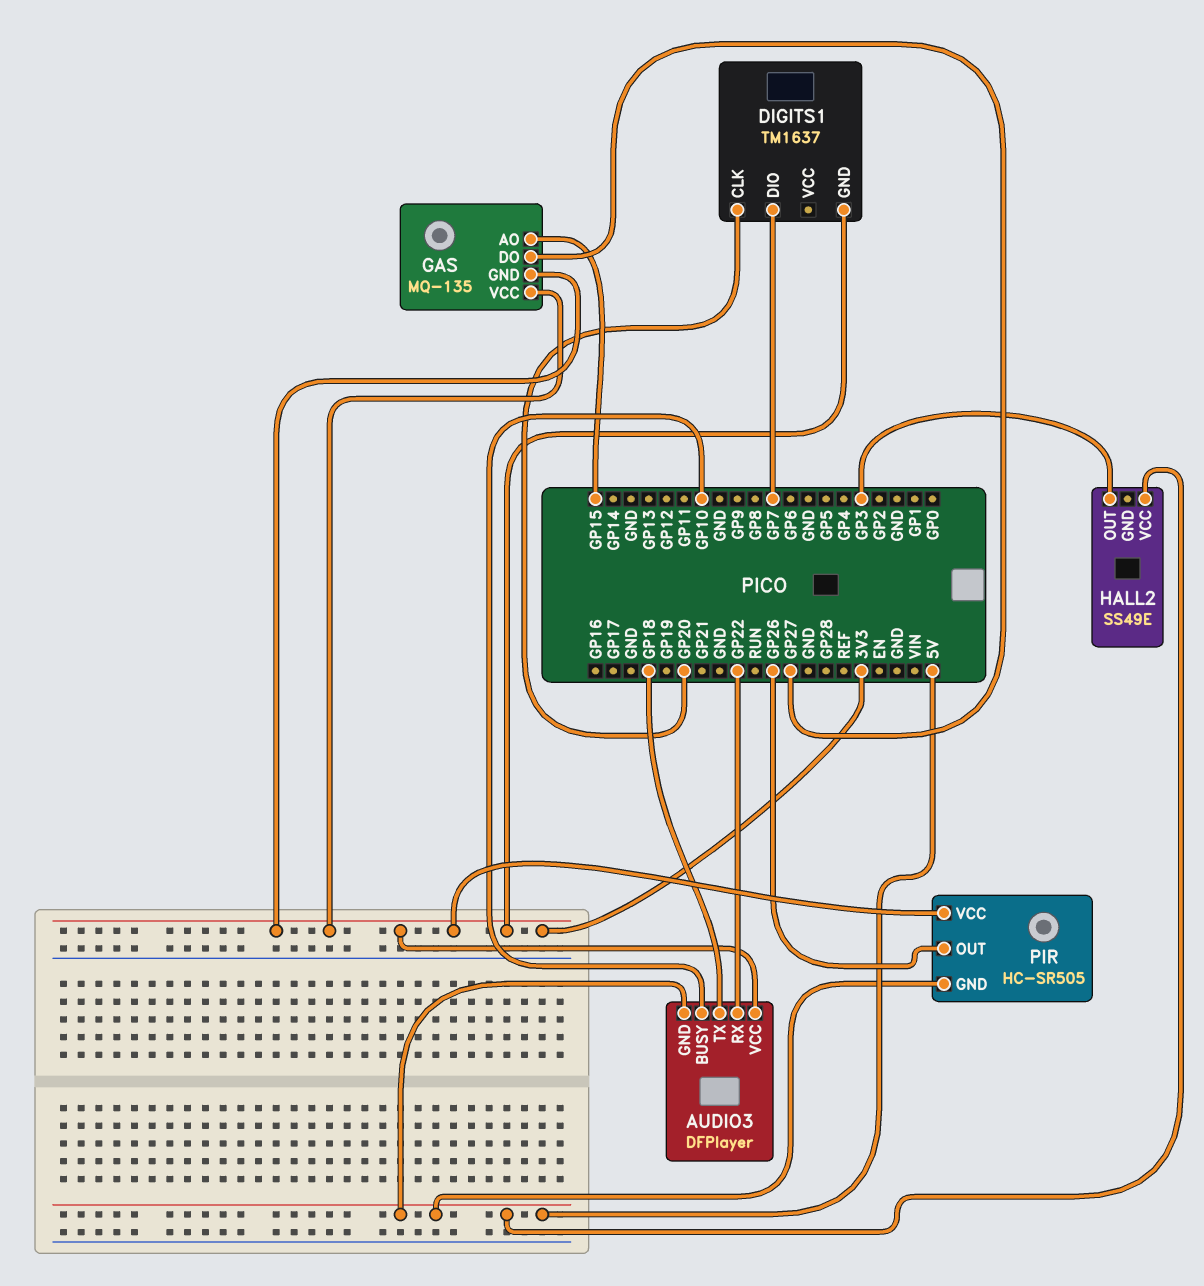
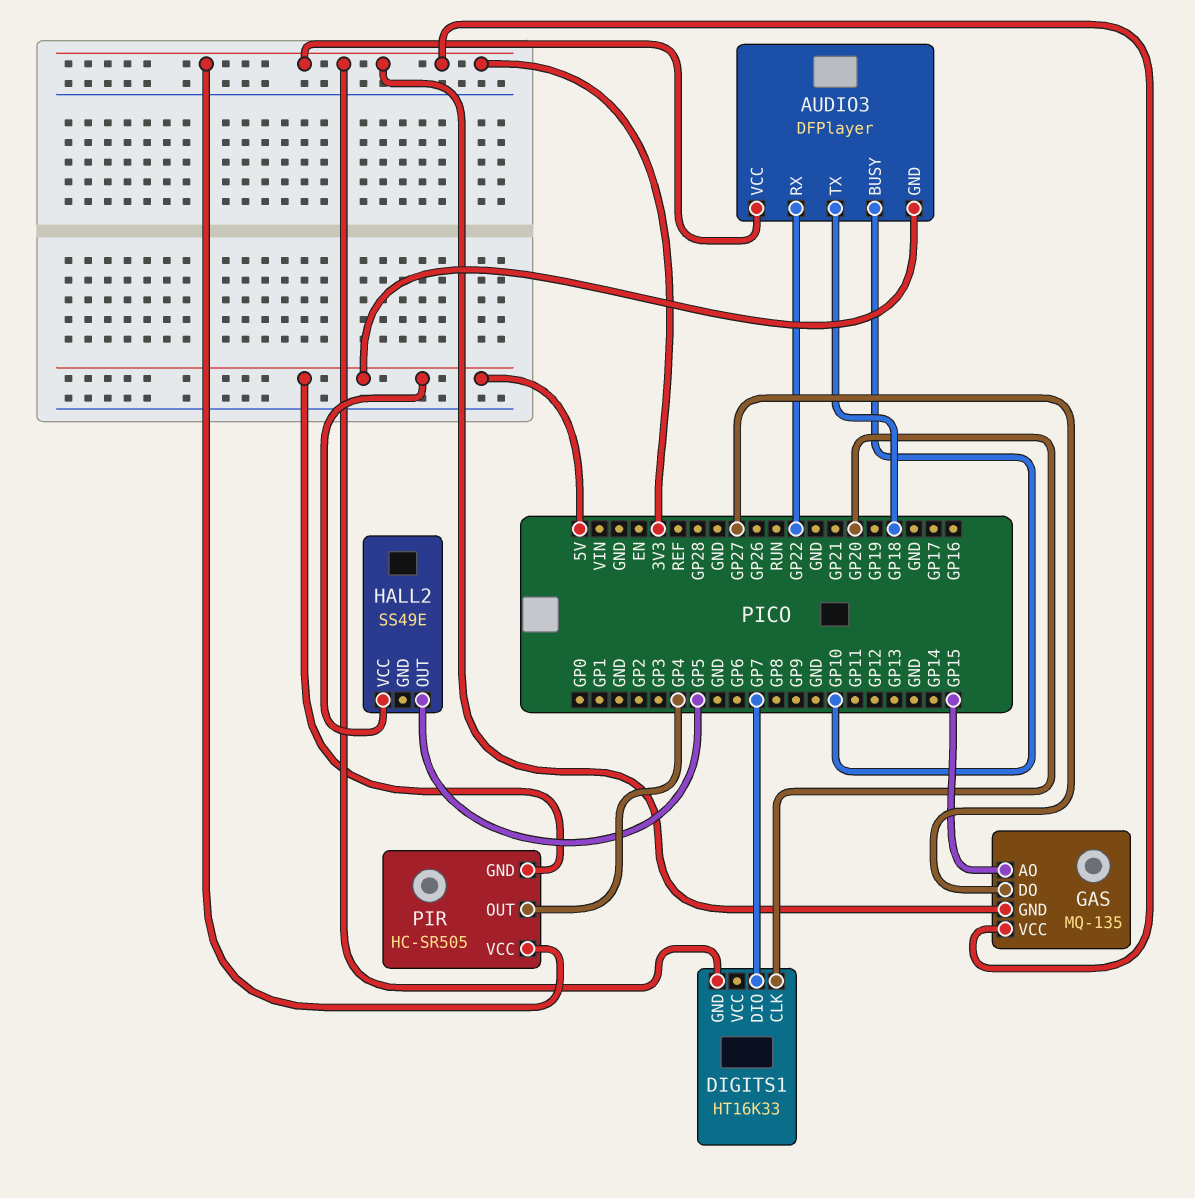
DIGITS1: TM1637 -> HT16K33
HALL2 pin OUT: GP3 -> GP5
PIR pin OUT: GP26 -> GP4

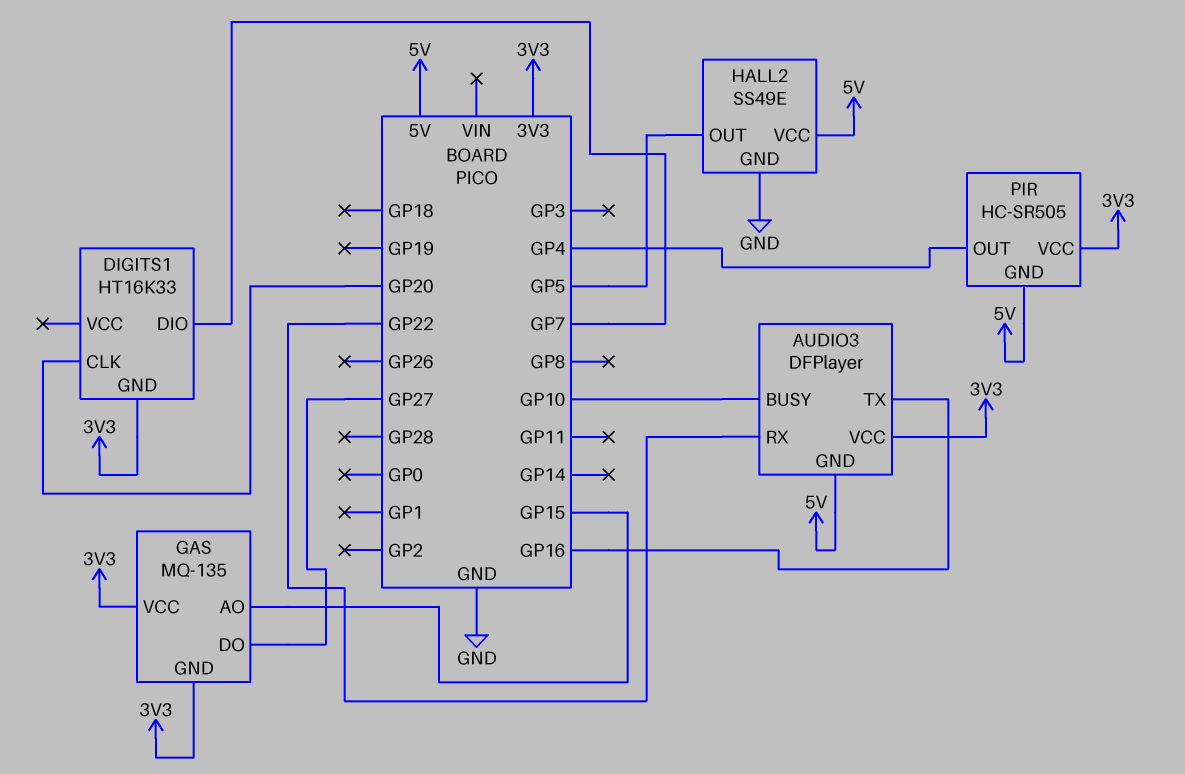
AUDIO3 pin TX: GP18 -> GP16
HALL2 pin GND: none -> GND

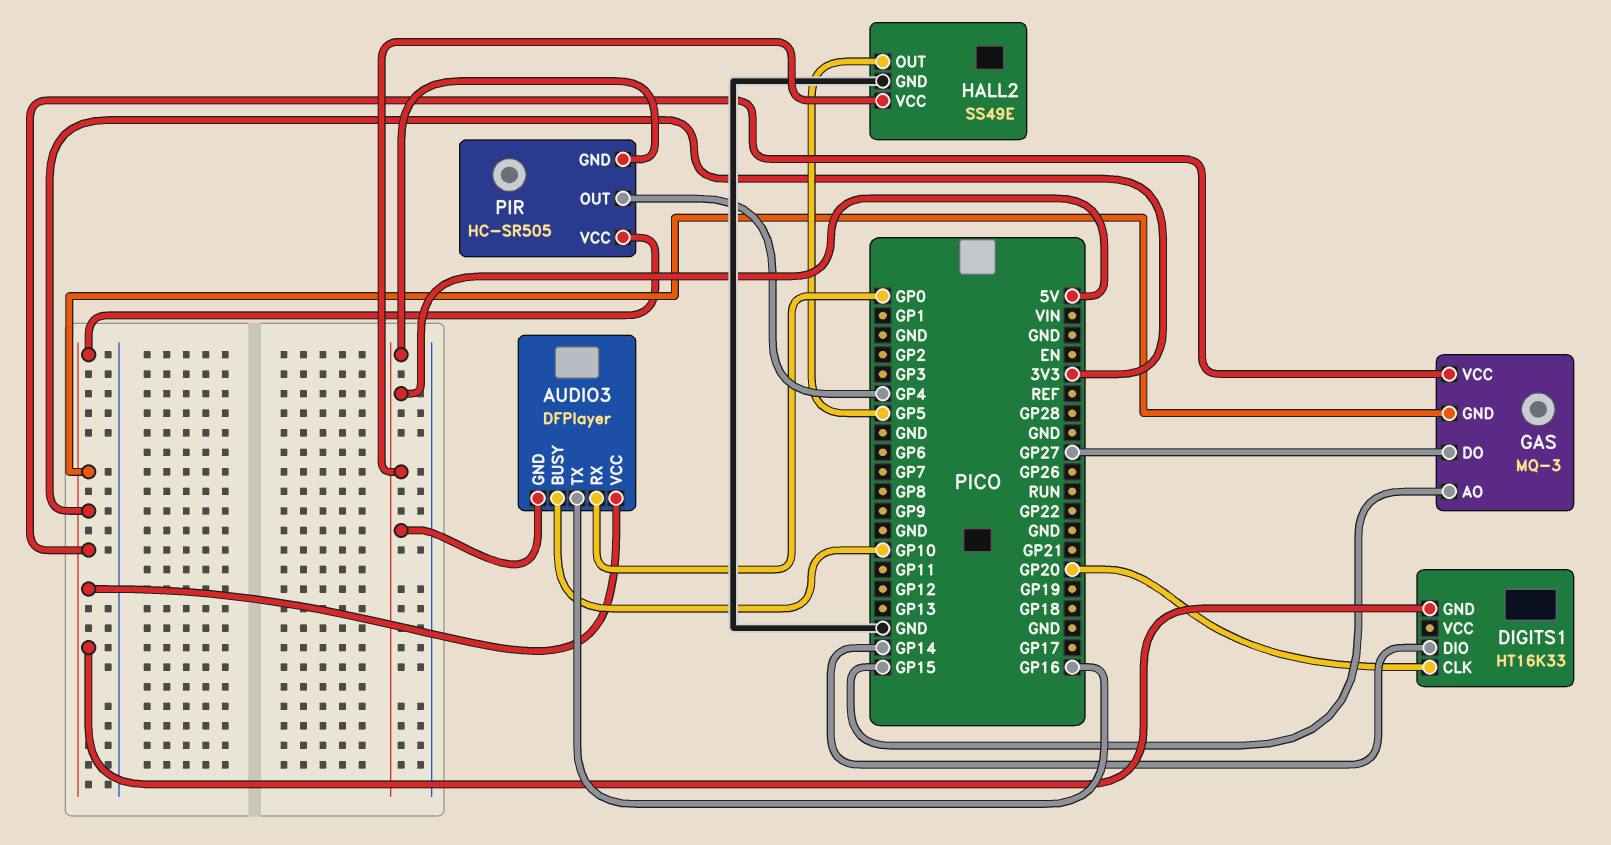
AUDIO3 pin RX: GP22 -> GP0
DIGITS1 pin DIO: GP7 -> GP14
GAS: MQ-135 -> MQ-3

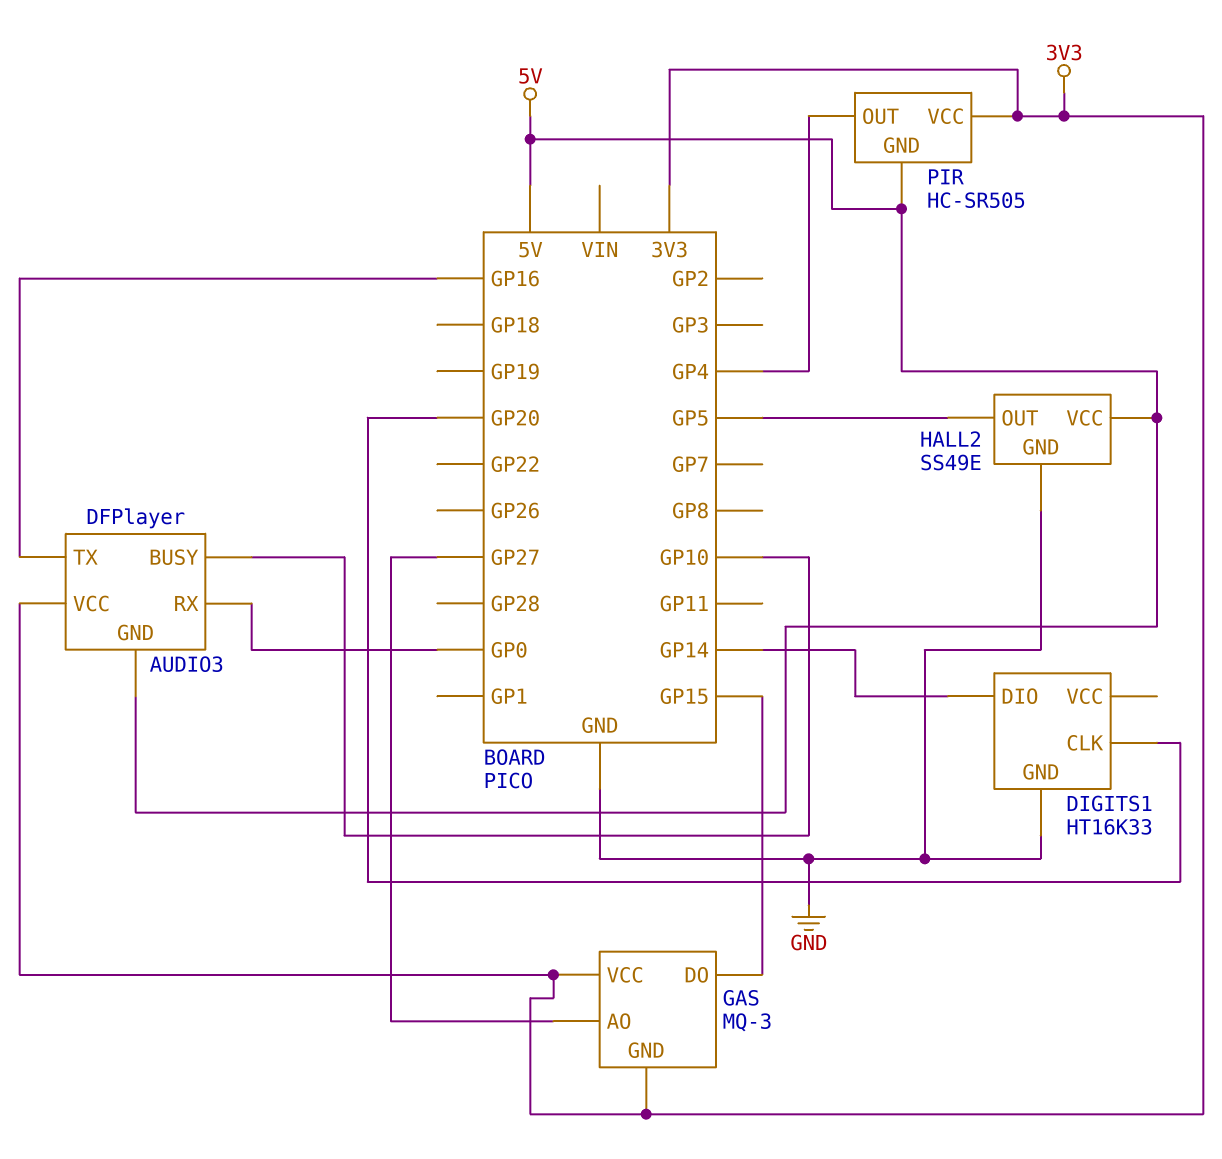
DIGITS1 pin GND: 3V3 -> GND
GAS pin AO: GP15 -> GP27
GAS pin DO: GP27 -> GP15

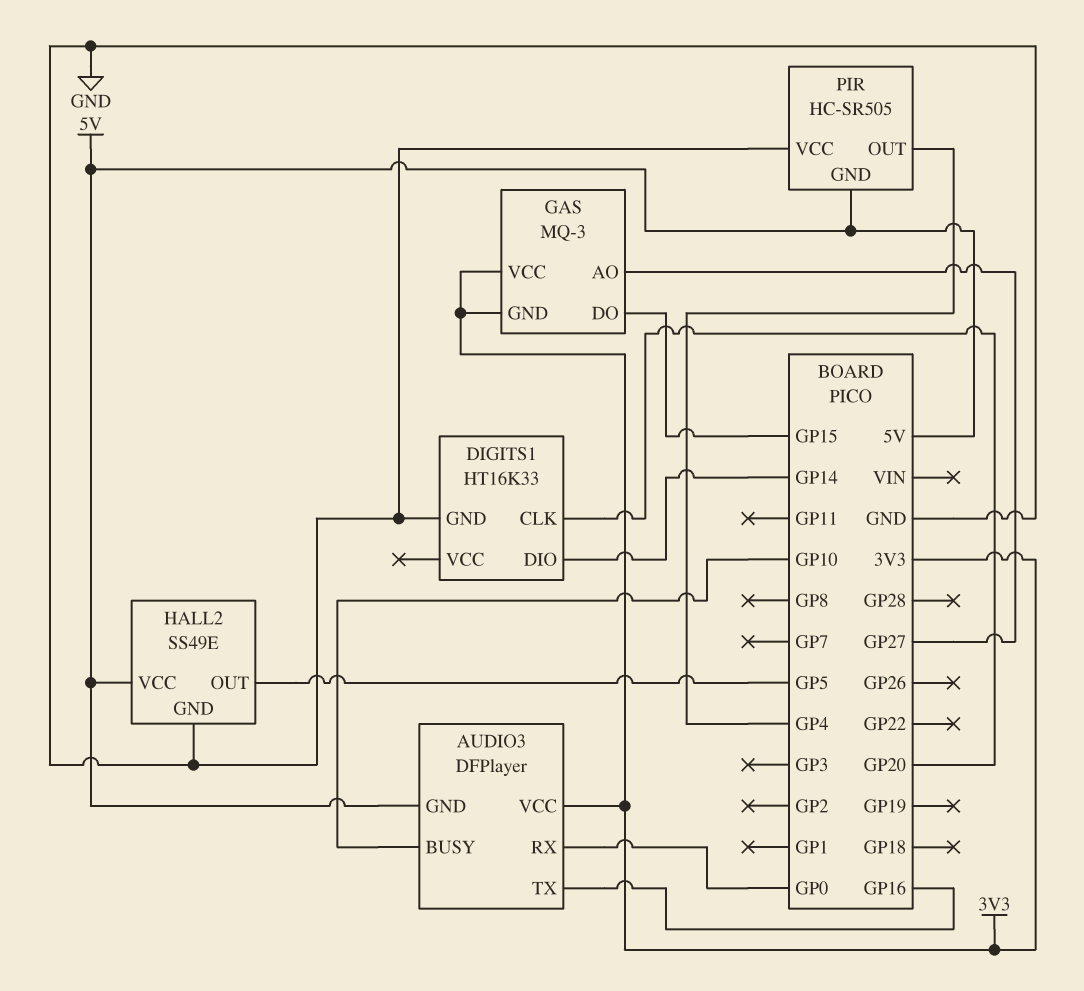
PIR pin VCC: 3V3 -> GND

